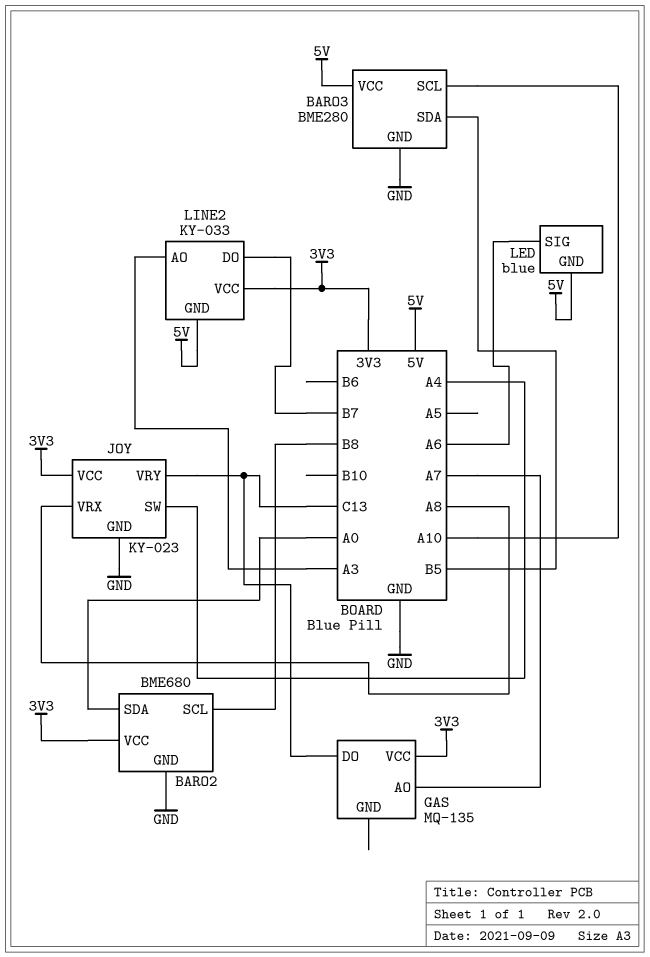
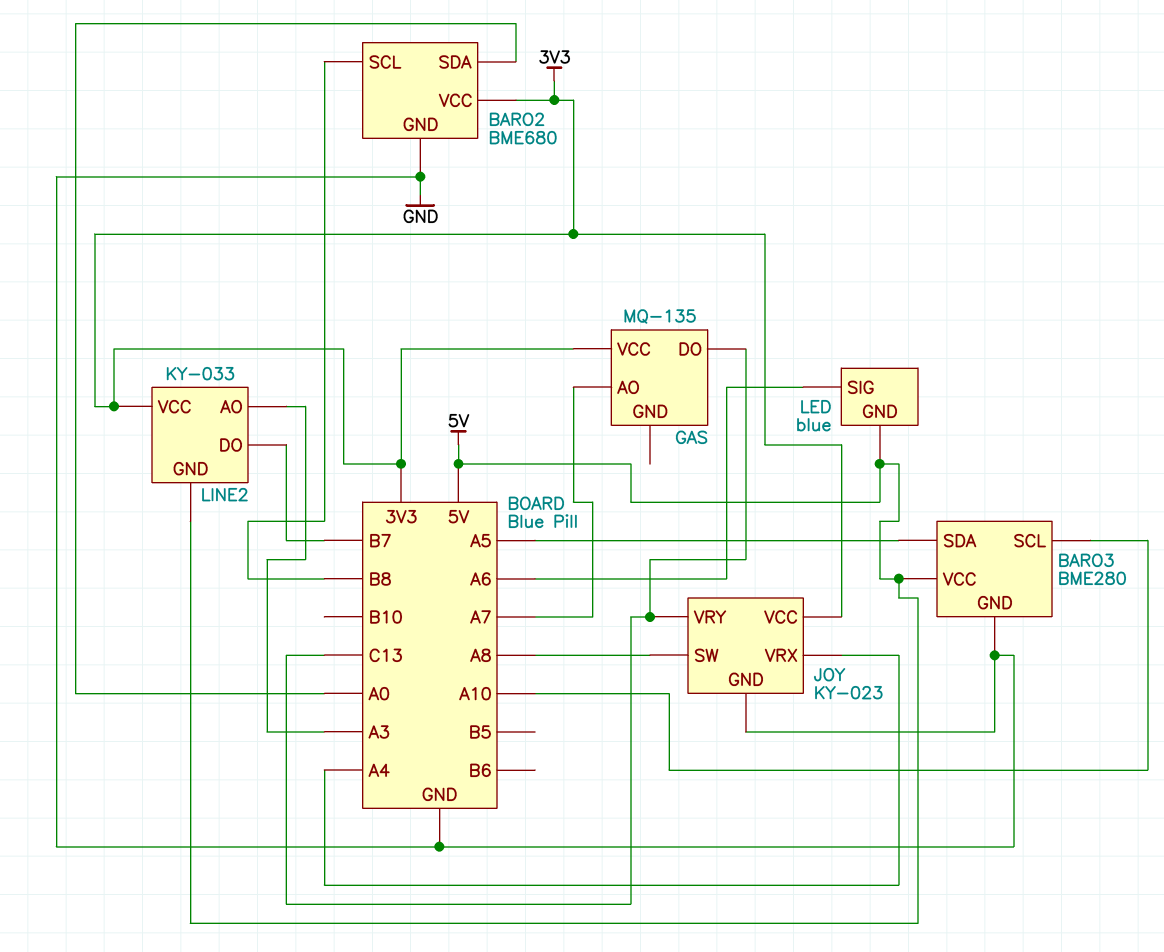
BARO3 pin SDA: B5 -> A5
JOY pin SW: A4 -> A8
JOY pin VRX: A8 -> A4

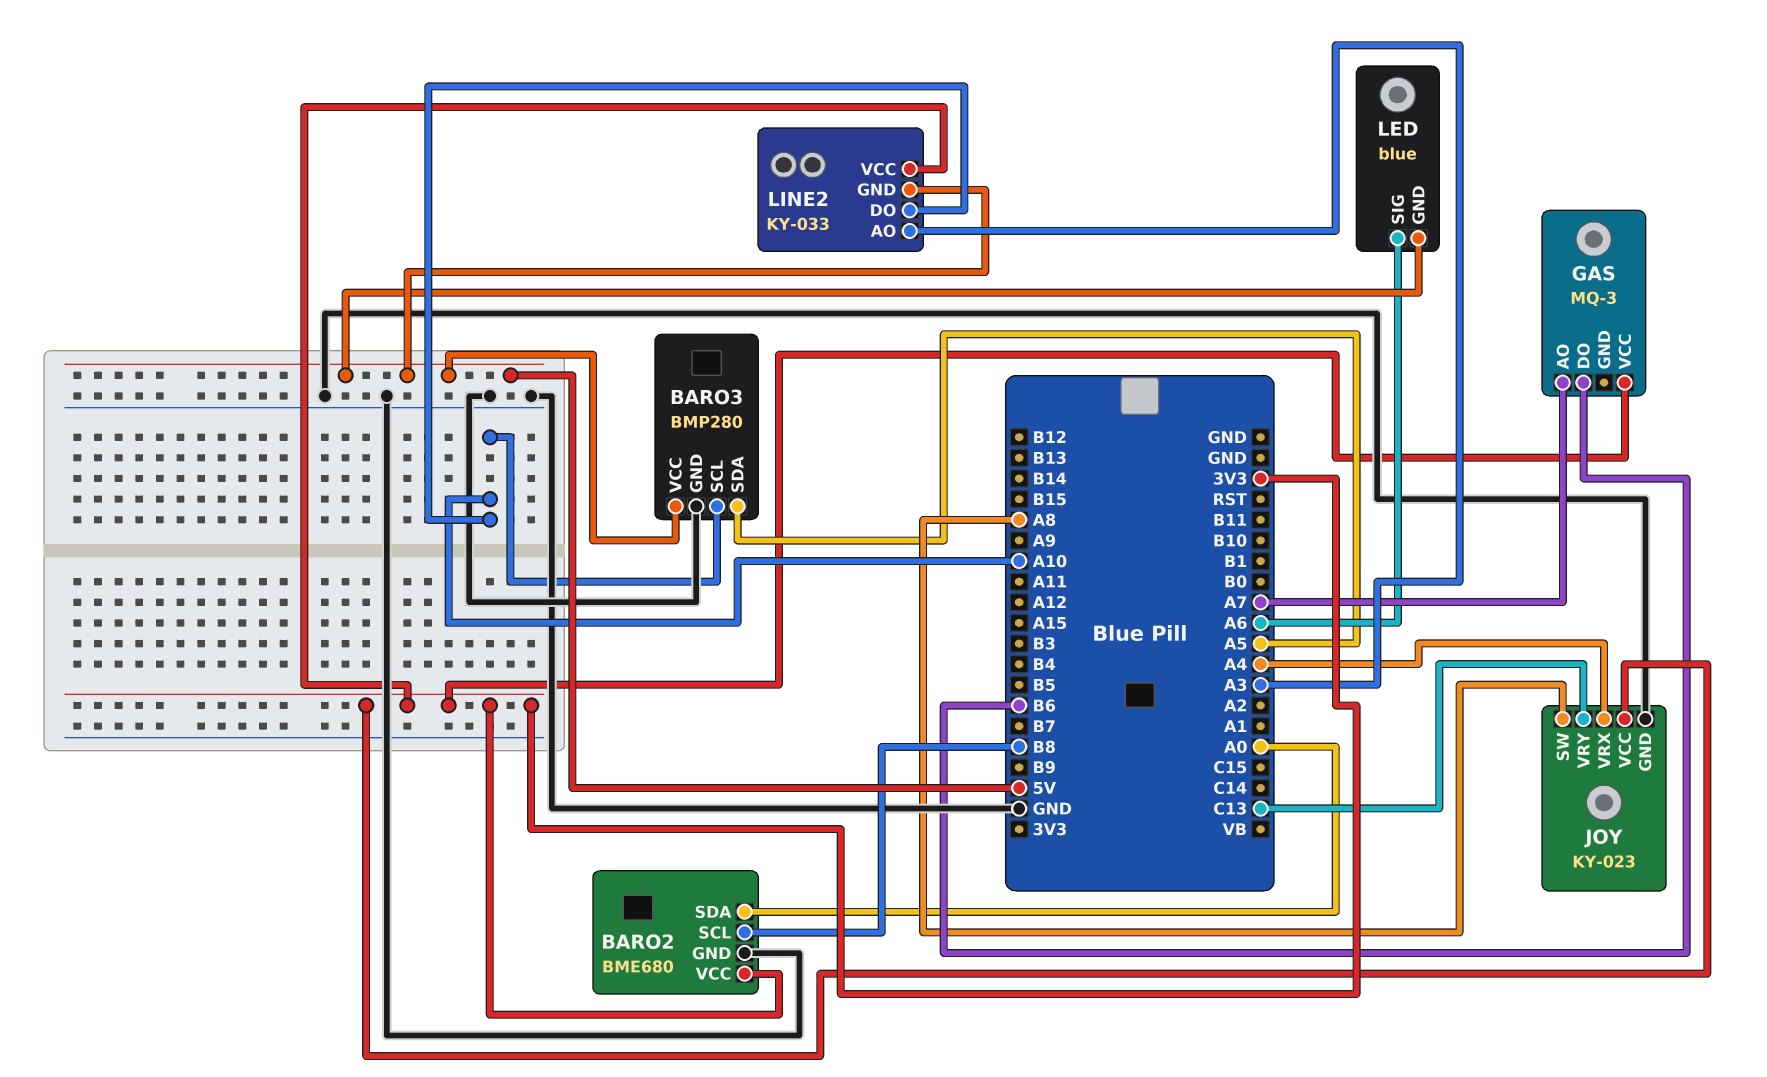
BARO3: BME280 -> BMP280
GAS: MQ-135 -> MQ-3
GAS pin DO: C13 -> B6
LINE2 pin DO: B7 -> A10

